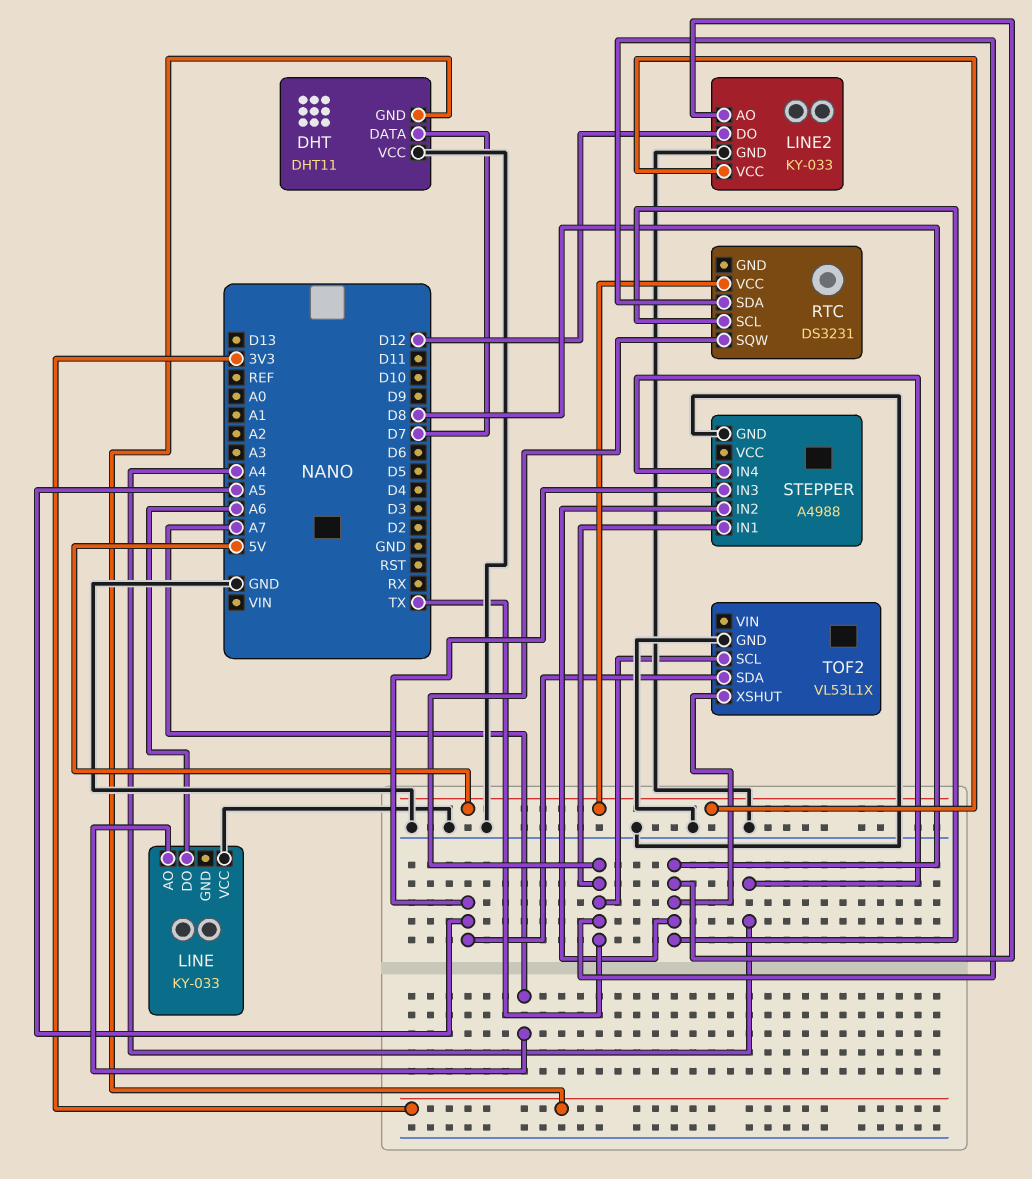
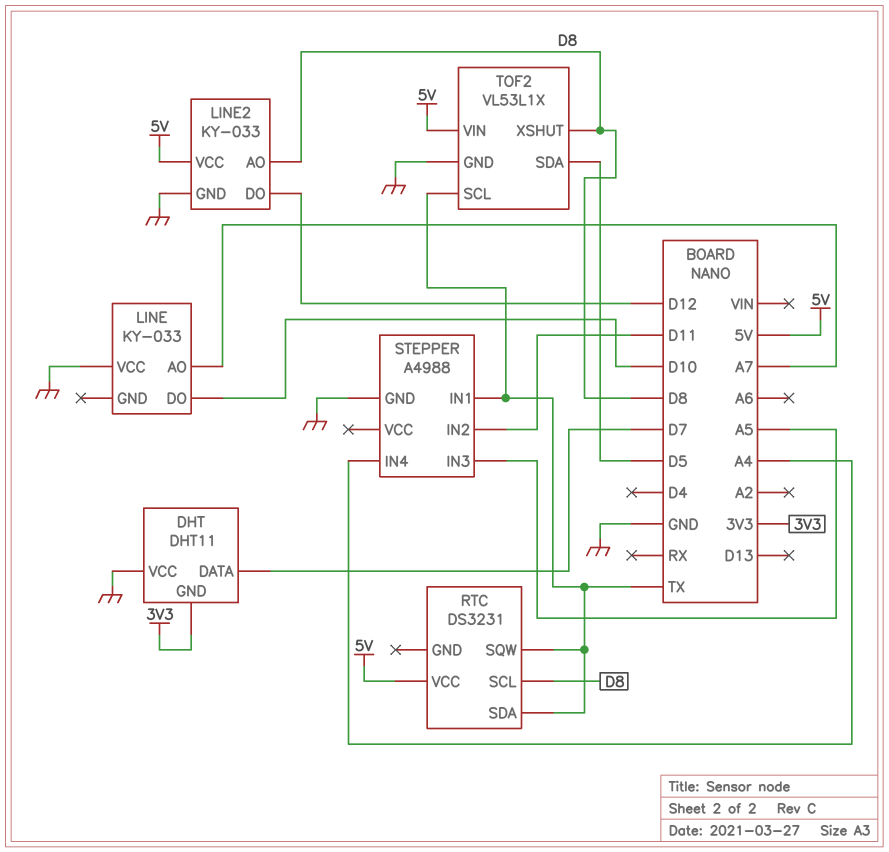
LINE pin DO: A6 -> D10
STEPPER pin IN2: D8 -> D11
TOF2 pin SDA: A5 -> D5
TOF2 pin VIN: none -> 5V

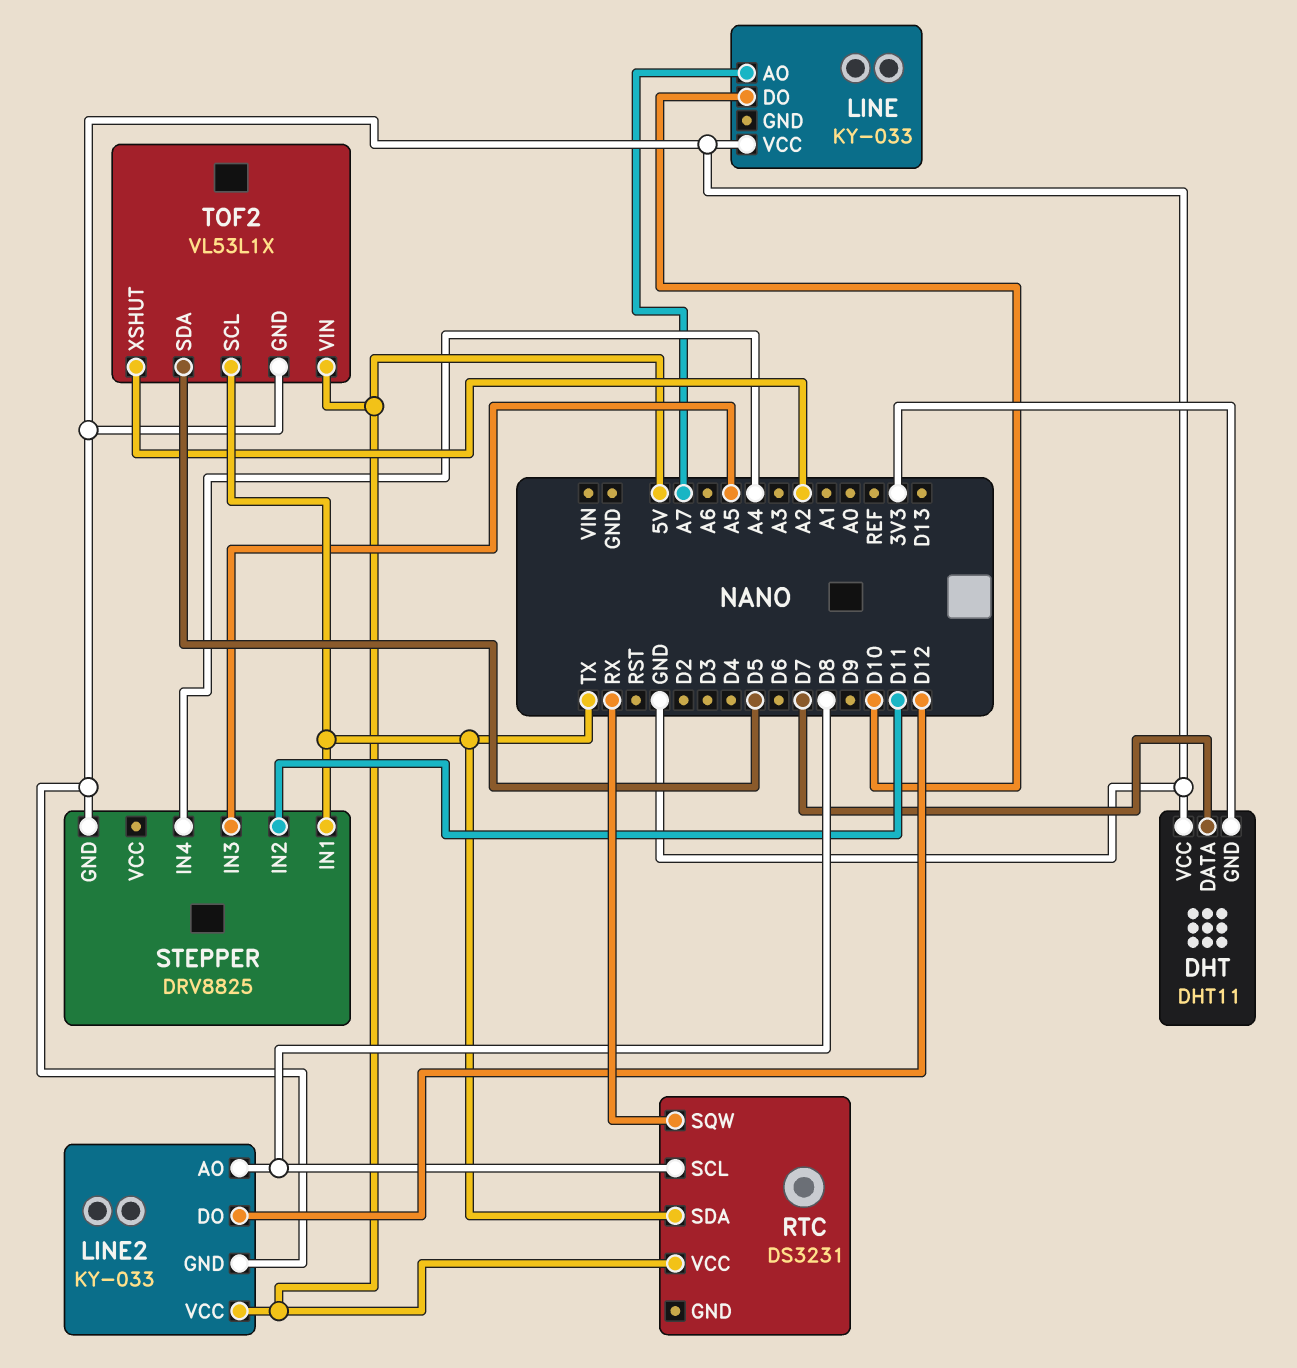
RTC pin SQW: TX -> RX
STEPPER: A4988 -> DRV8825
TOF2 pin XSHUT: D8 -> A2

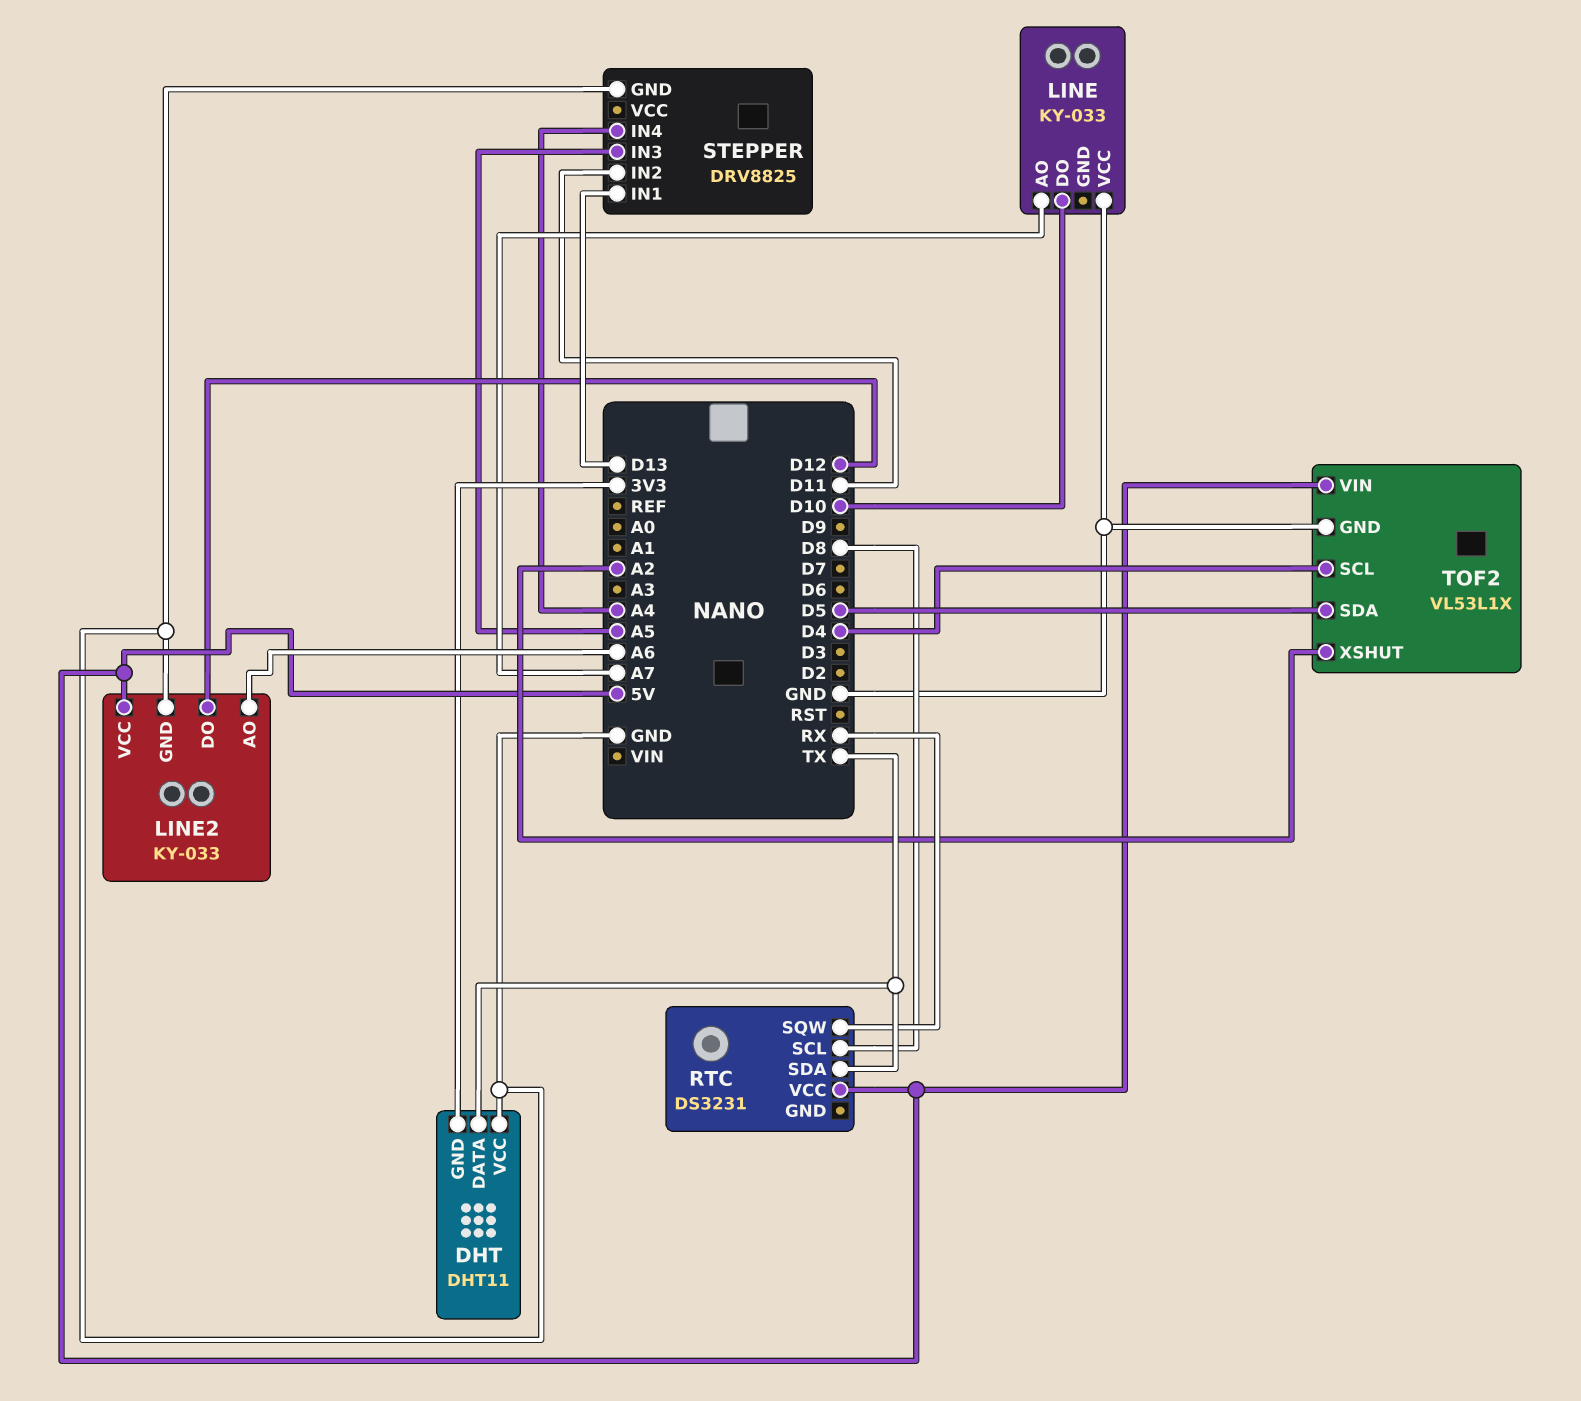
DHT pin DATA: D7 -> TX
LINE2 pin AO: D8 -> A6
STEPPER pin IN1: TX -> D13
TOF2 pin SCL: TX -> D4

